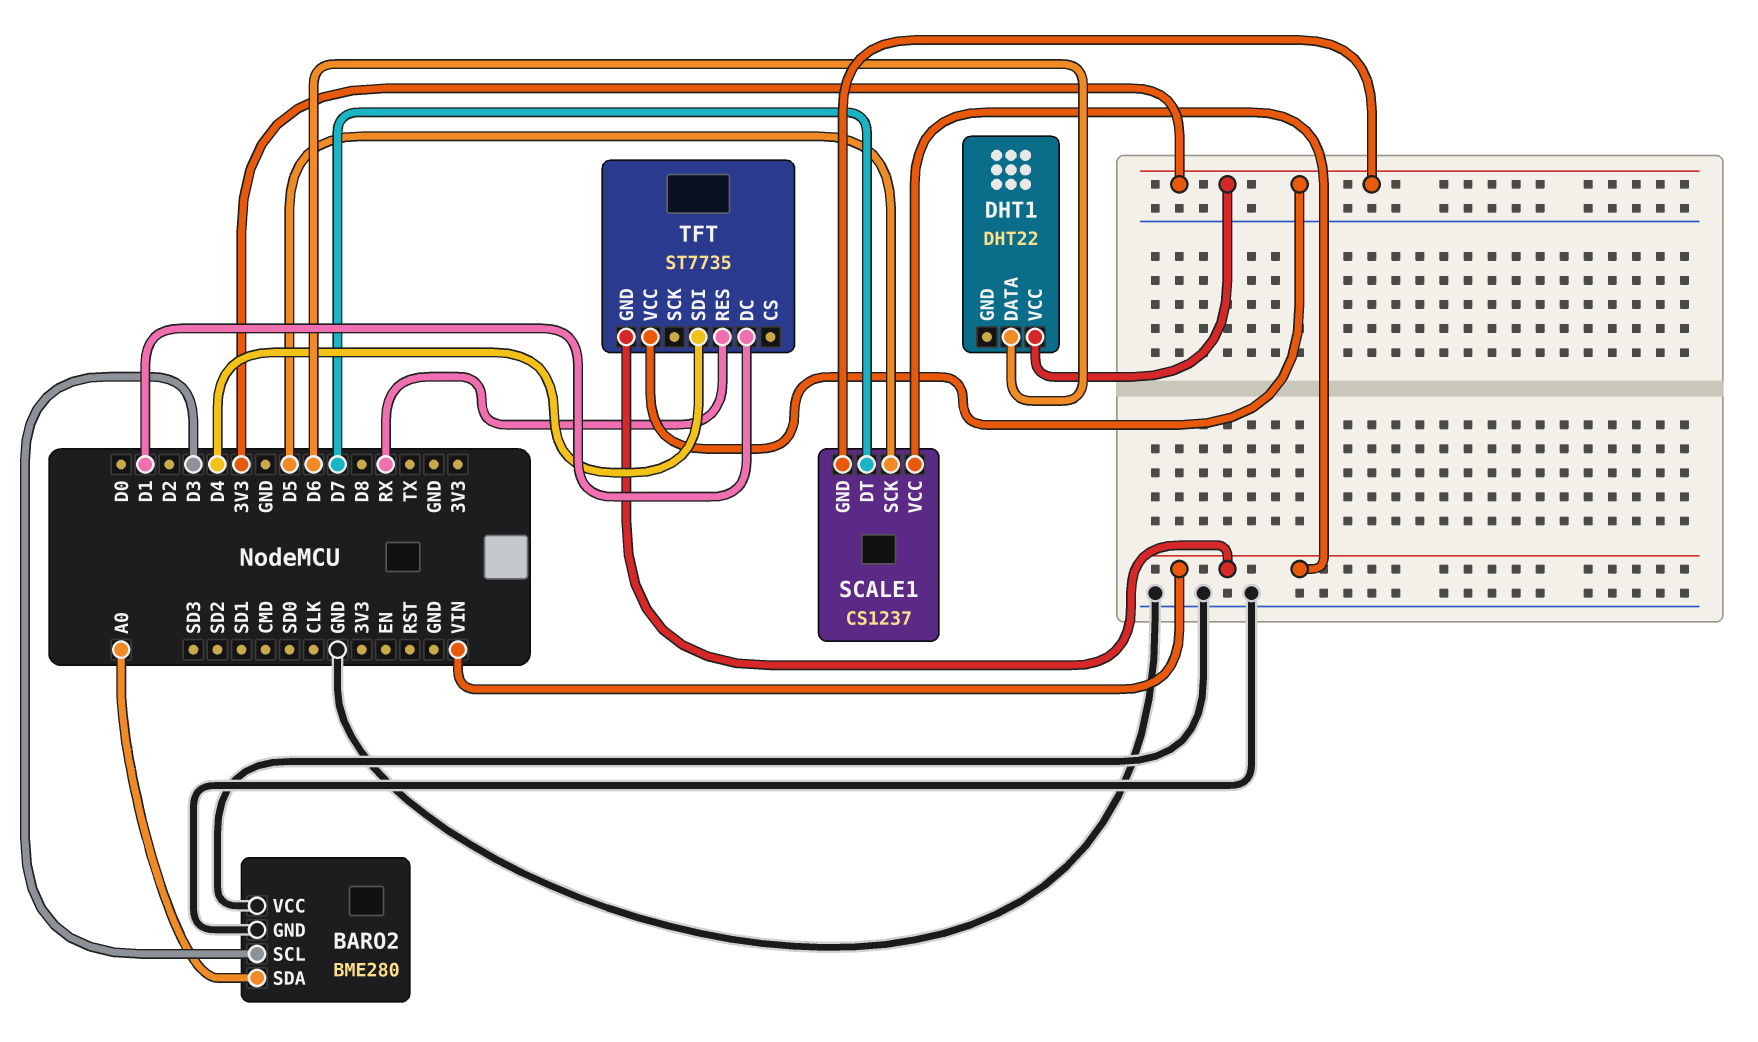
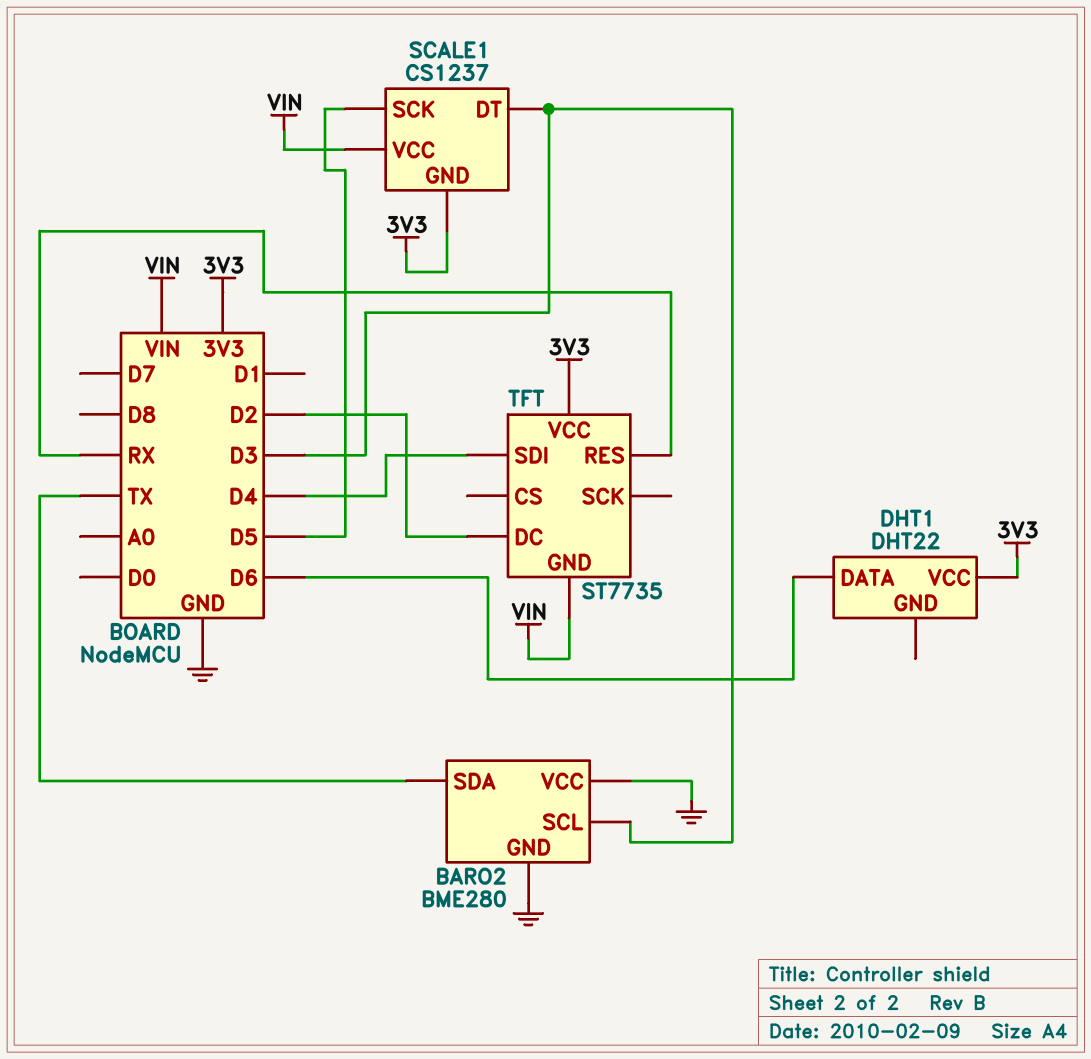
BARO2 pin SDA: A0 -> TX
SCALE1 pin DT: D7 -> D3
TFT pin DC: D1 -> D2

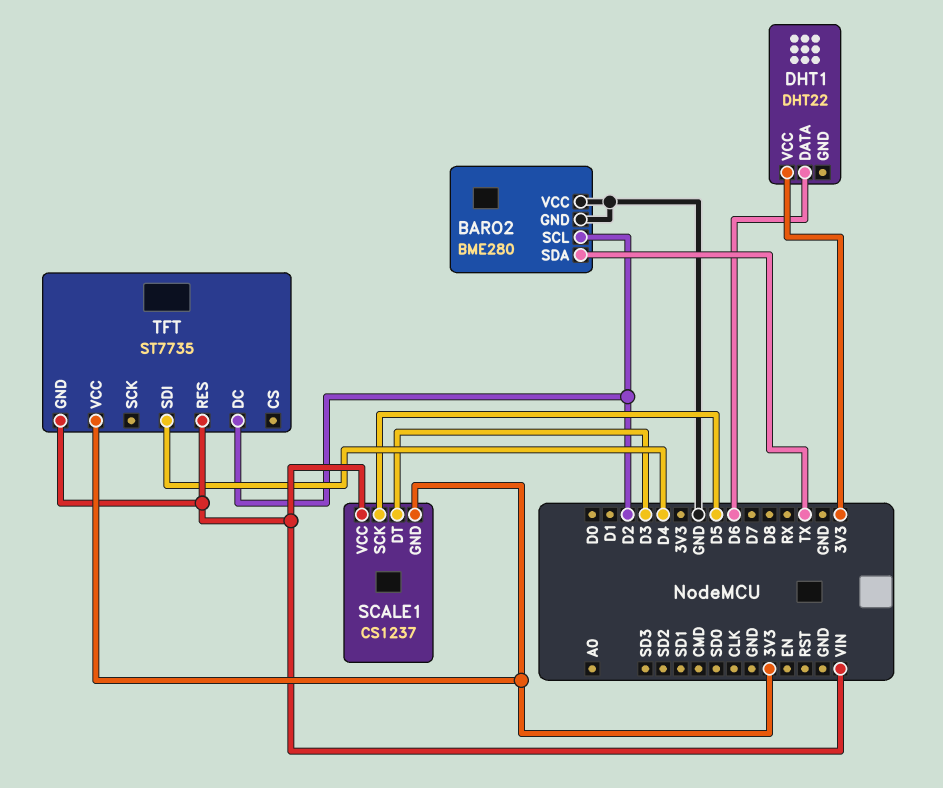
BARO2 pin SCL: D3 -> D2
TFT pin RES: RX -> VIN

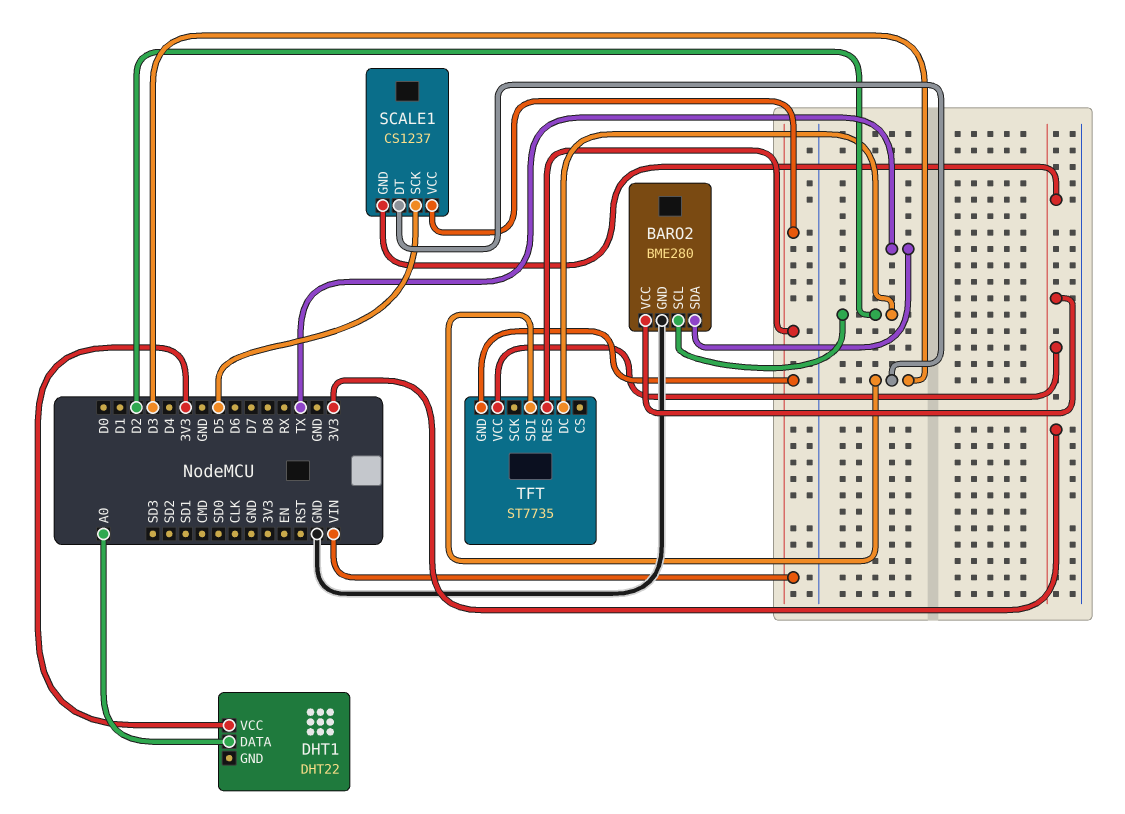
BARO2 pin VCC: GND -> 3V3
DHT1 pin DATA: D6 -> A0
TFT pin SDI: D4 -> D3

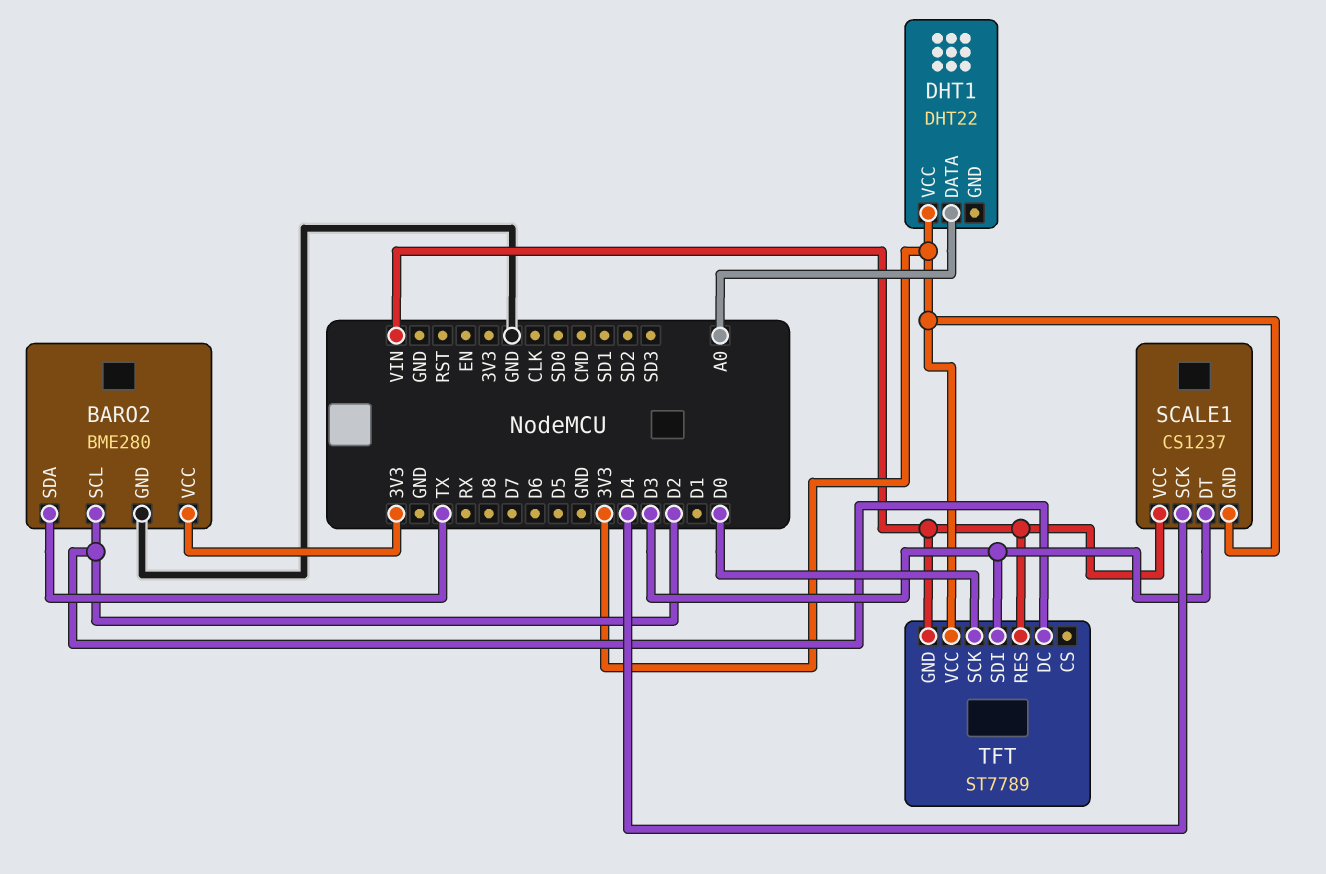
SCALE1 pin SCK: D5 -> D4
TFT: ST7735 -> ST7789
TFT pin SCK: none -> D0

